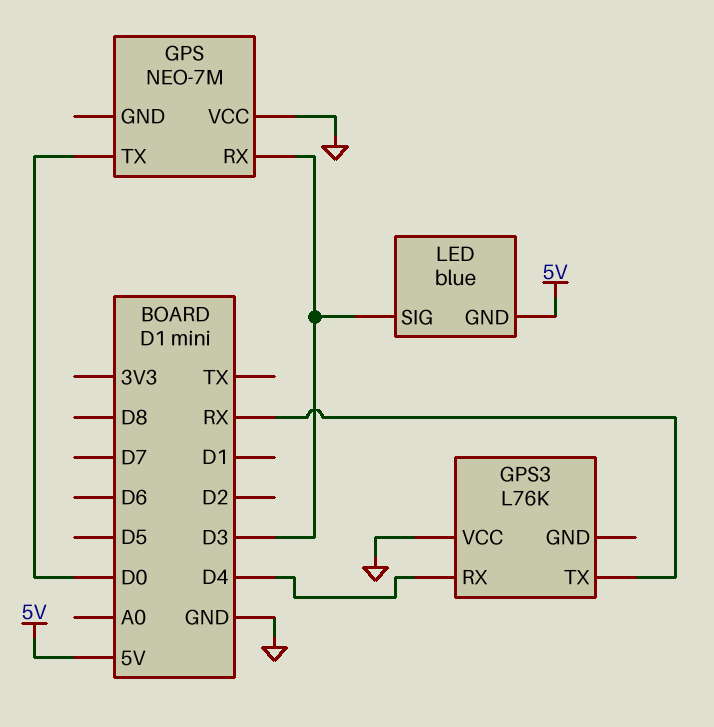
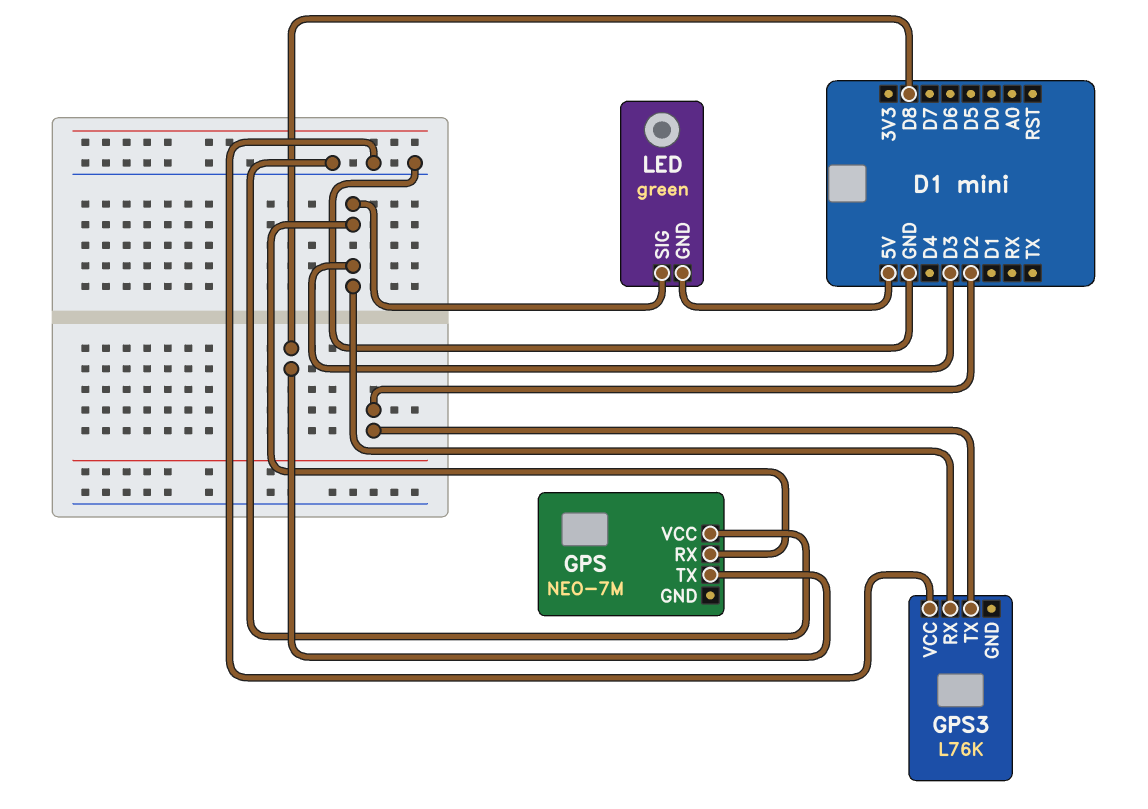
GPS pin TX: D0 -> D8
GPS3 pin RX: D4 -> D3
GPS3 pin TX: RX -> D2
LED: blue -> green

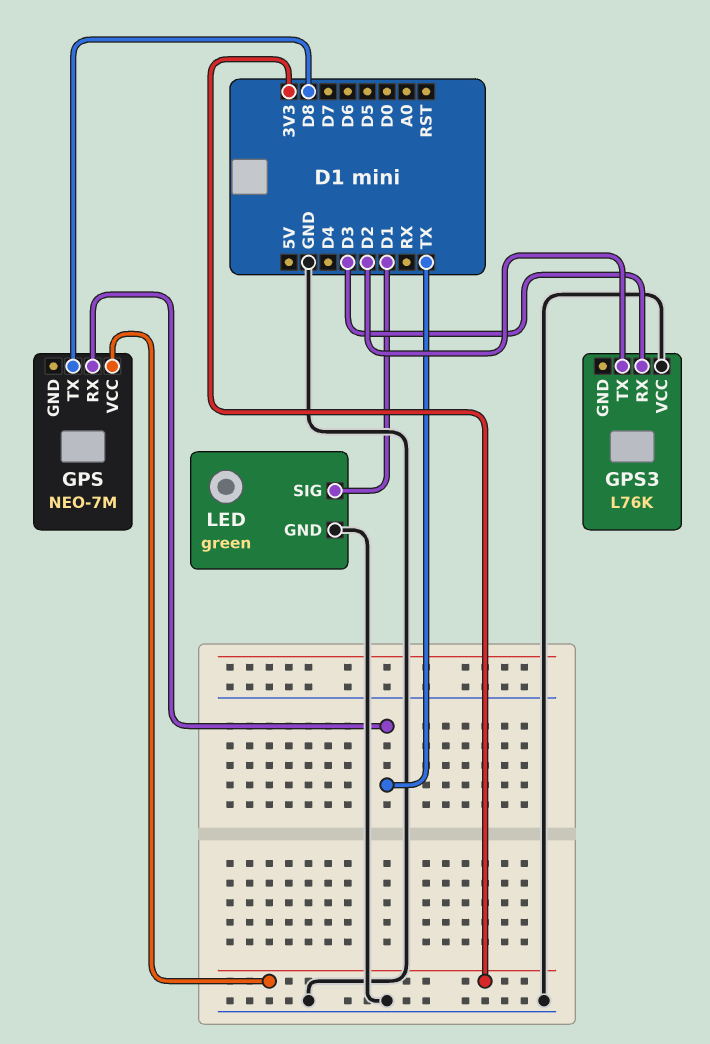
GPS pin RX: D3 -> TX
GPS pin VCC: GND -> 3V3
LED pin GND: 5V -> GND
LED pin SIG: D3 -> D1

